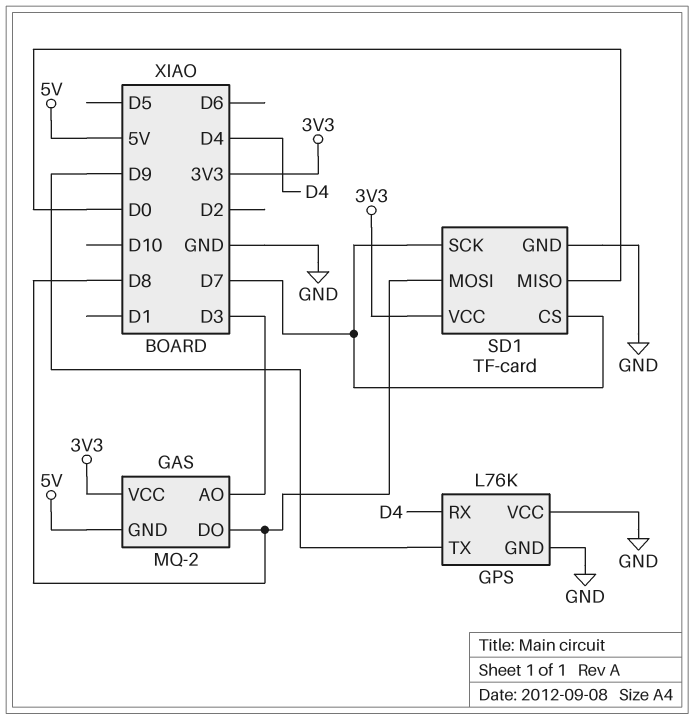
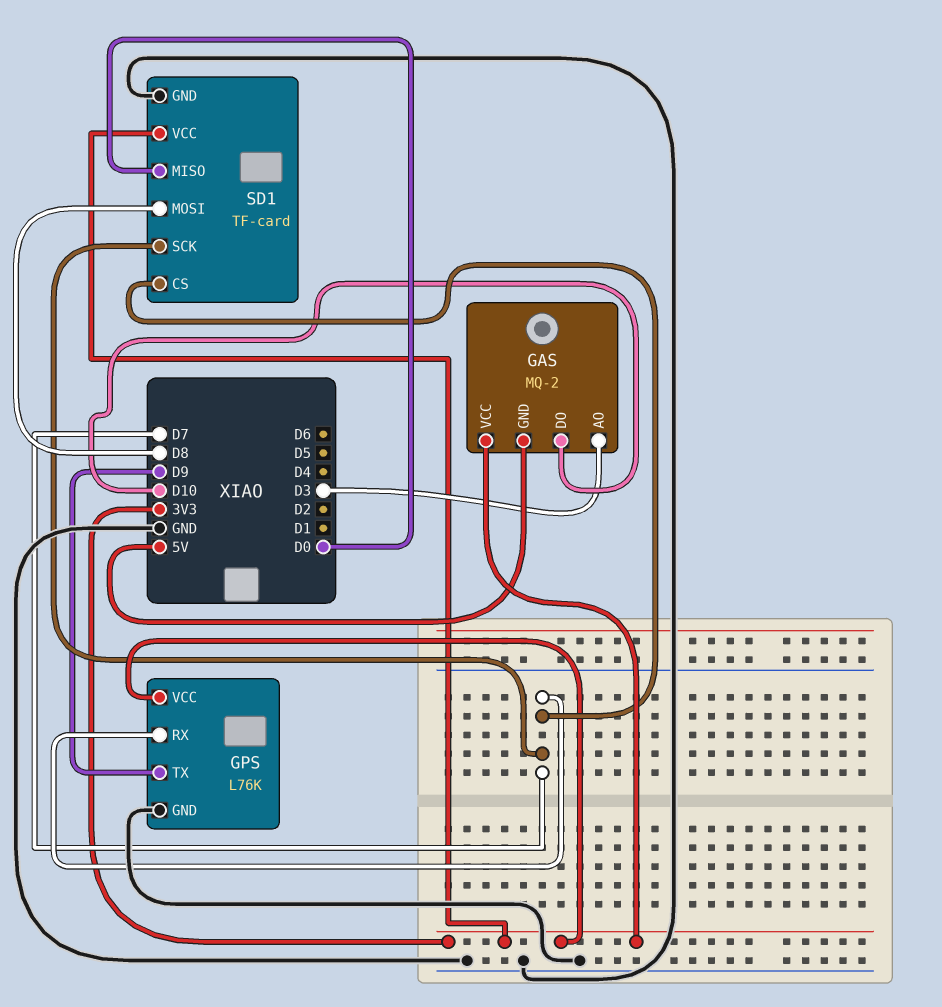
GAS pin DO: D8 -> D10
GPS pin RX: D4 -> D7
GPS pin VCC: GND -> 3V3

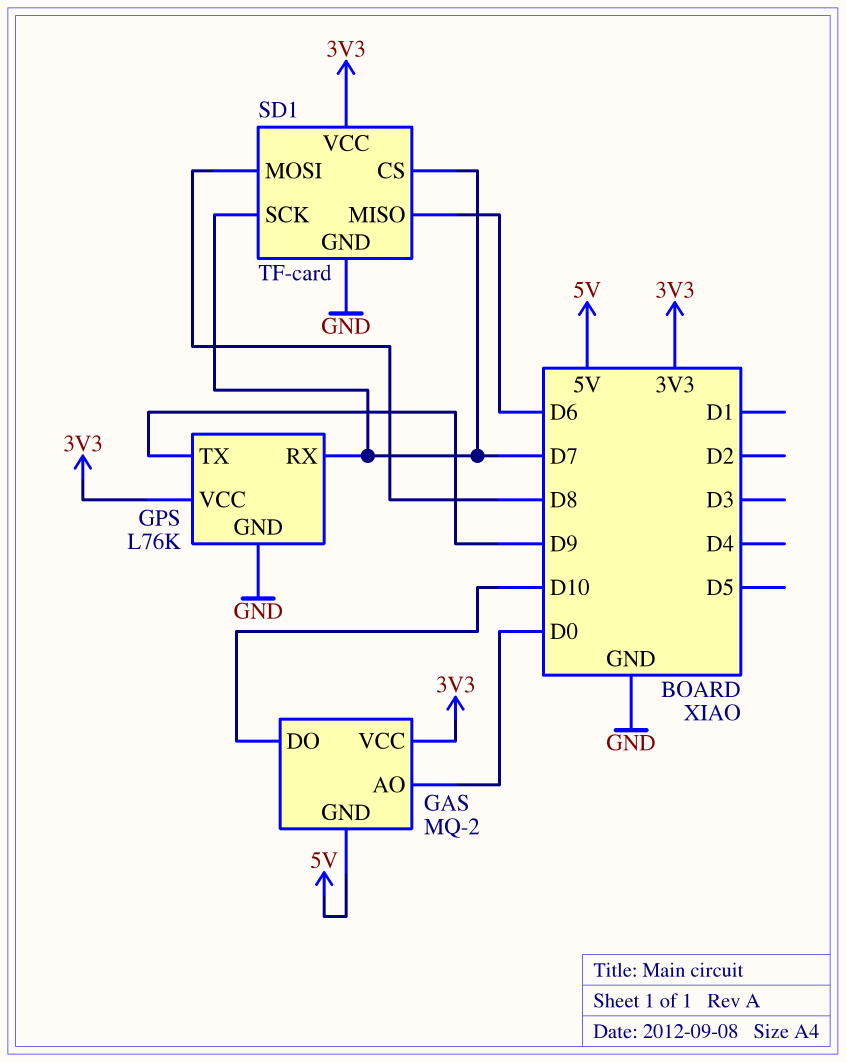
GAS pin AO: D3 -> D0
SD1 pin MISO: D0 -> D6

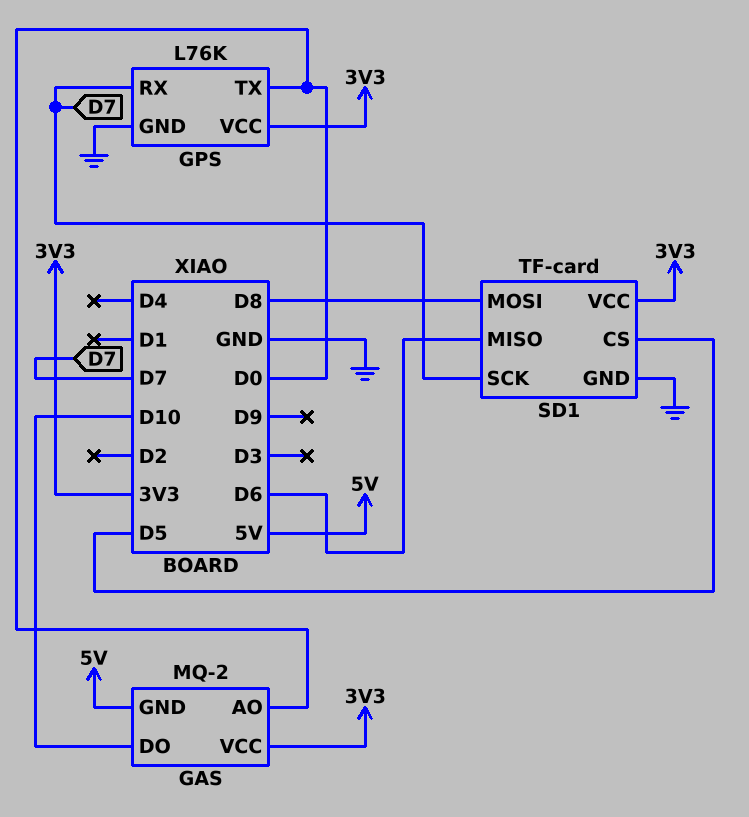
GPS pin TX: D9 -> D0
SD1 pin CS: D7 -> D5

